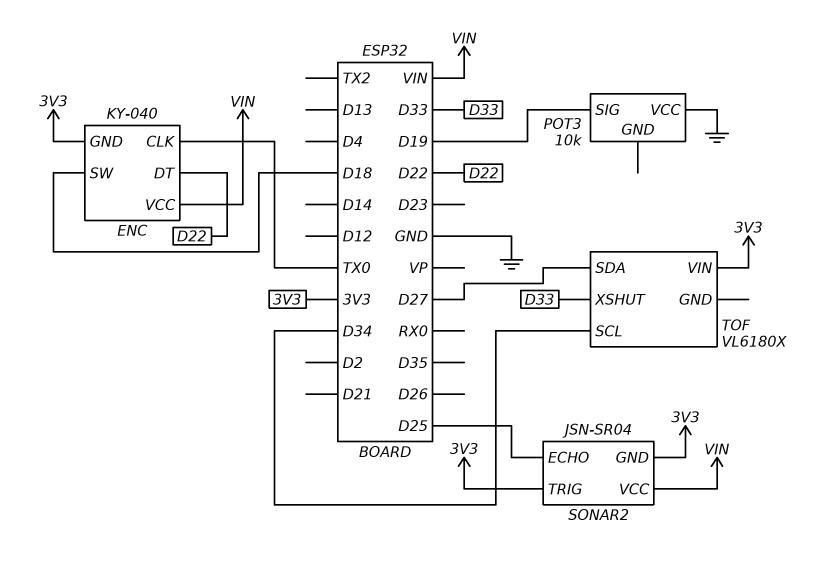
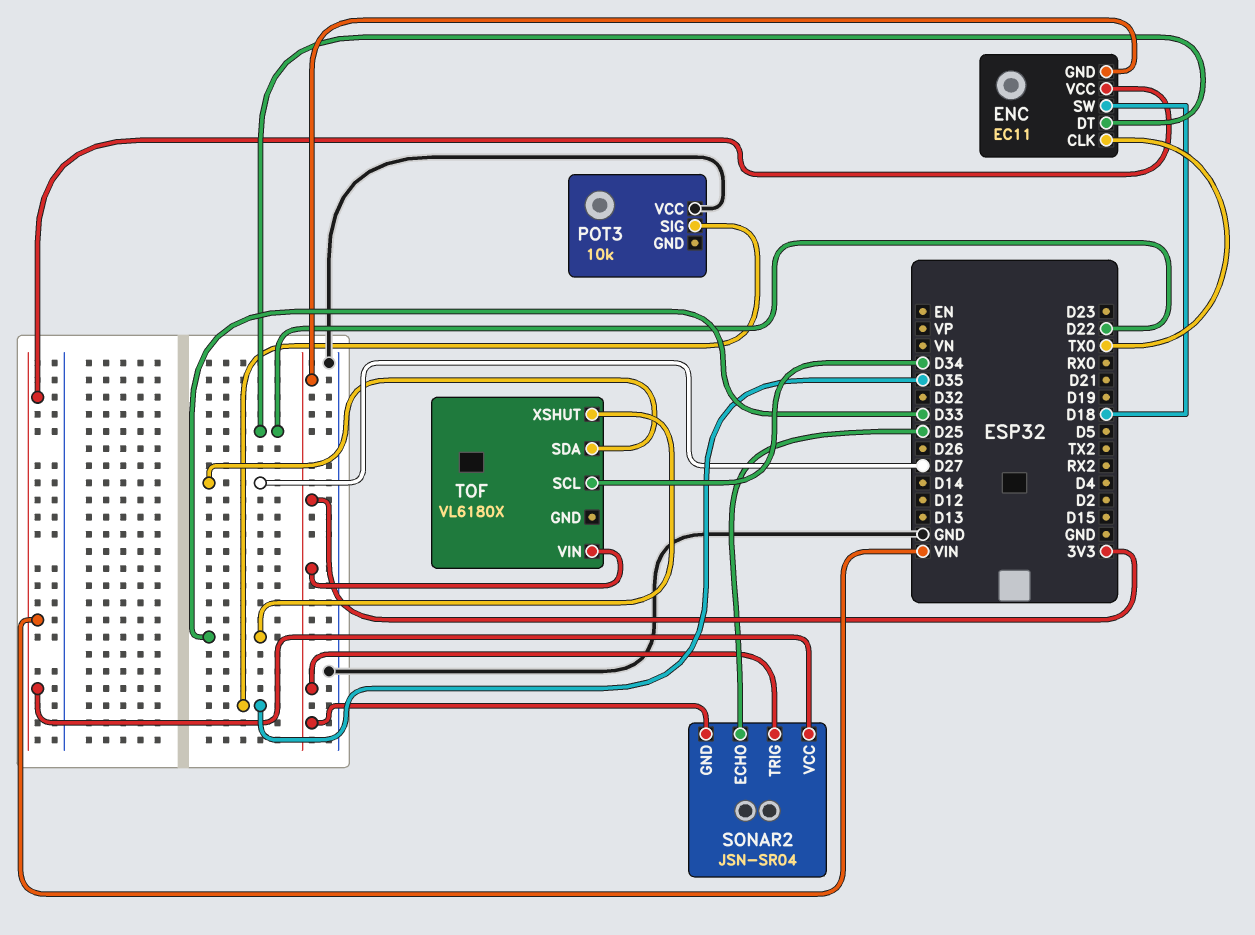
ENC: KY-040 -> EC11
POT3 pin SIG: D19 -> D35

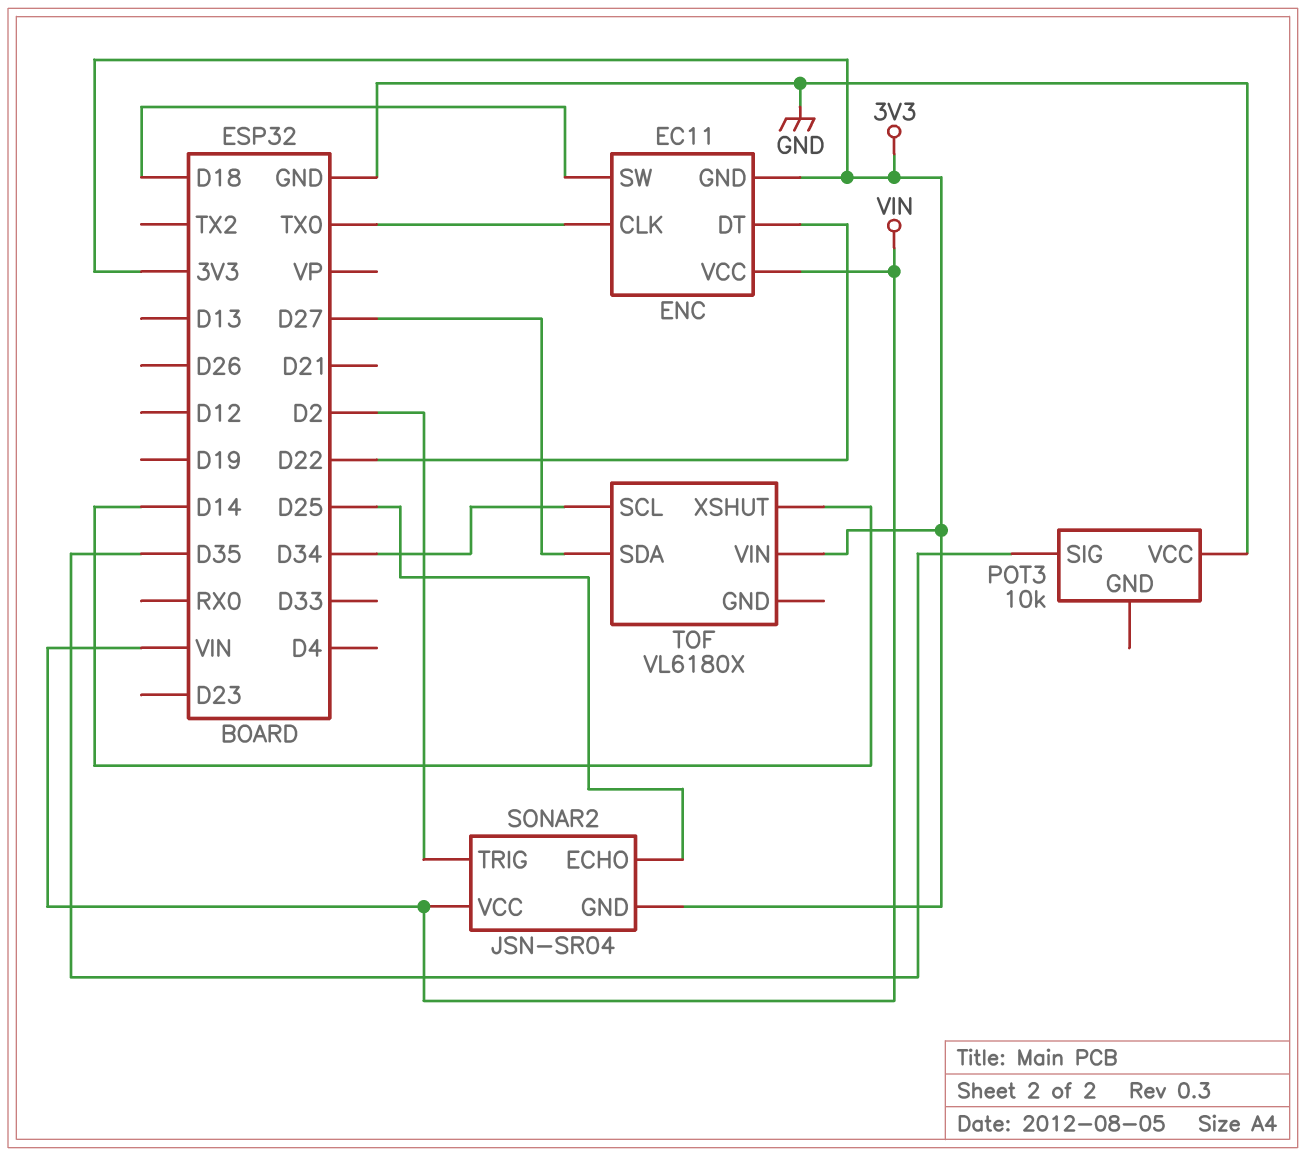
SONAR2 pin TRIG: 3V3 -> D2
TOF pin XSHUT: D33 -> D14

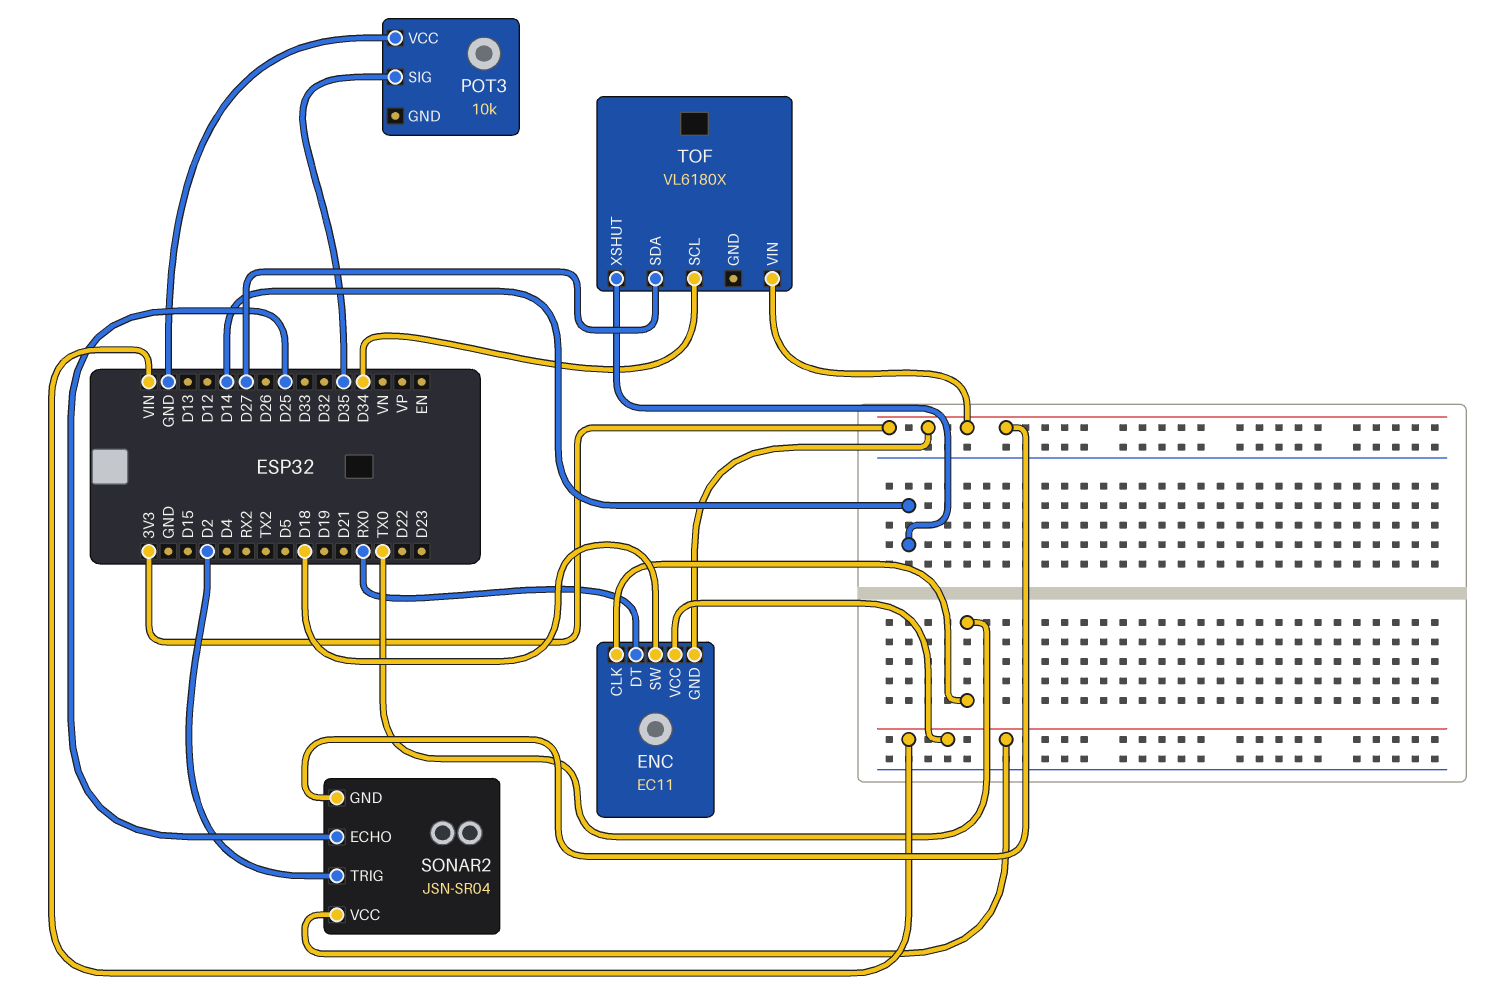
ENC pin DT: D22 -> RX0

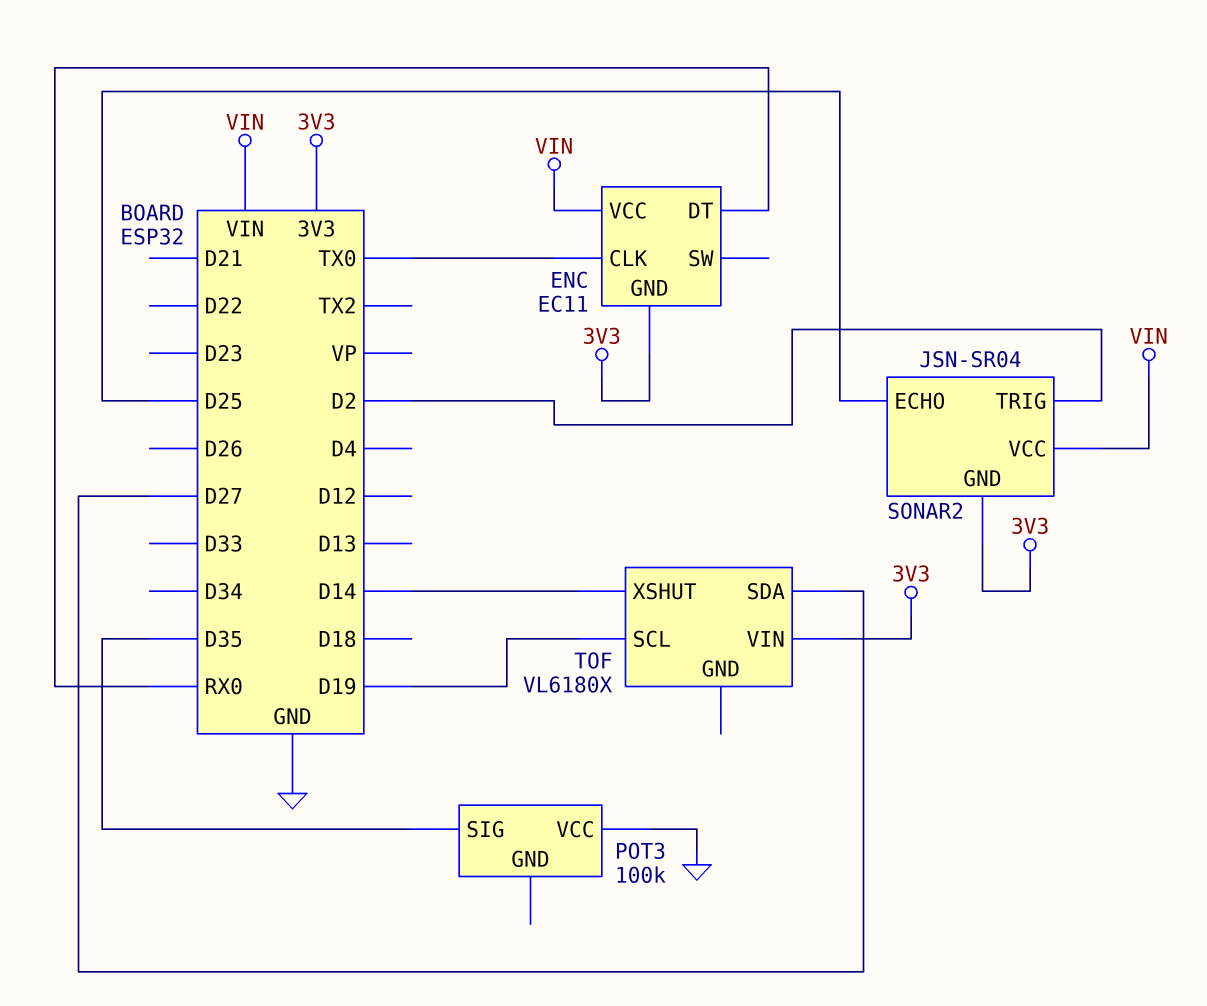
ENC pin SW: D18 -> none
POT3: 10k -> 100k
TOF pin SCL: D34 -> D19

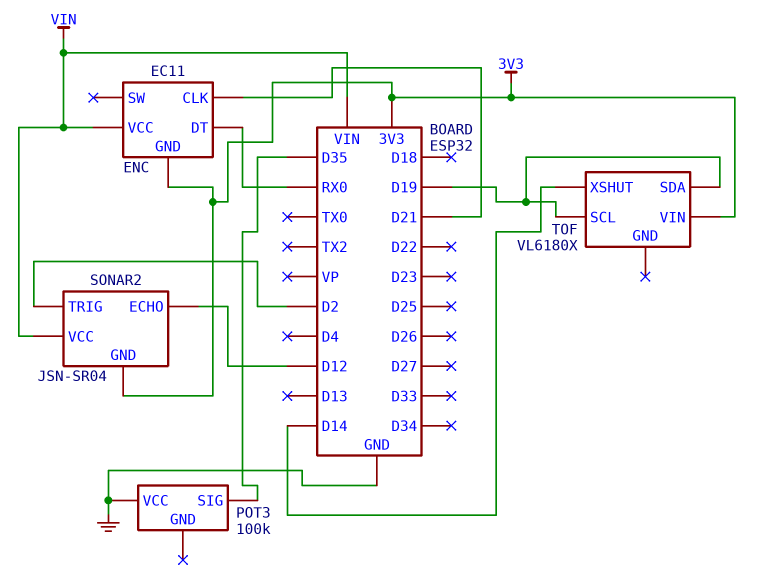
ENC pin CLK: TX0 -> D21
SONAR2 pin ECHO: D25 -> D12
TOF pin SDA: D27 -> D19

